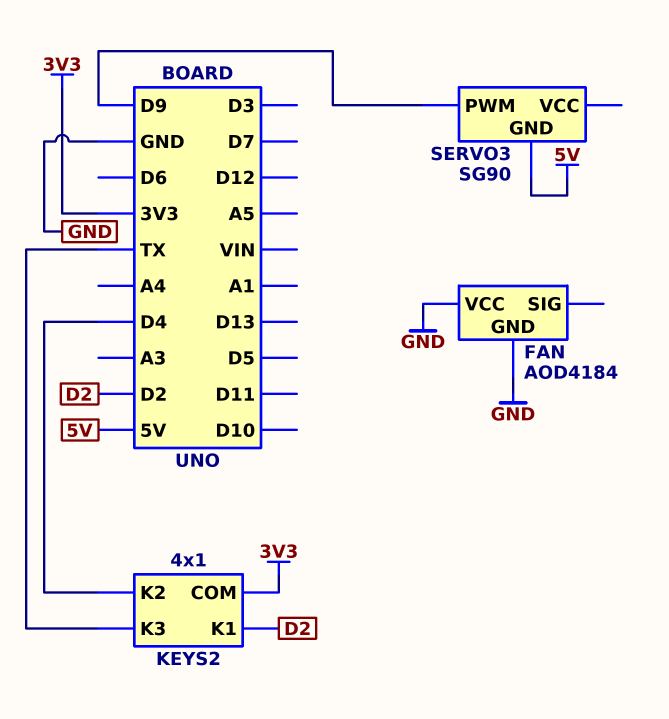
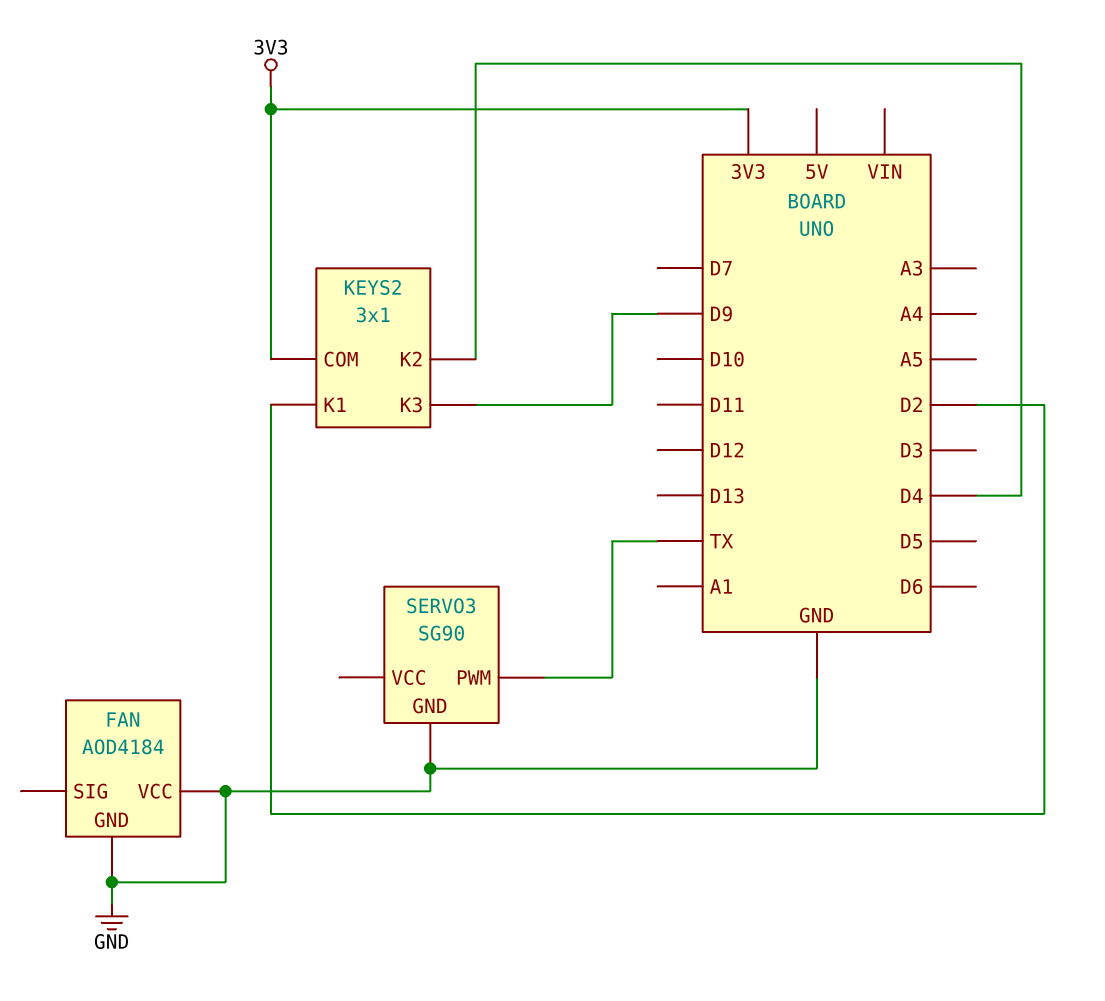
KEYS2: 4x1 -> 3x1
KEYS2 pin K3: TX -> D9
SERVO3 pin GND: 5V -> GND
SERVO3 pin PWM: D9 -> TX

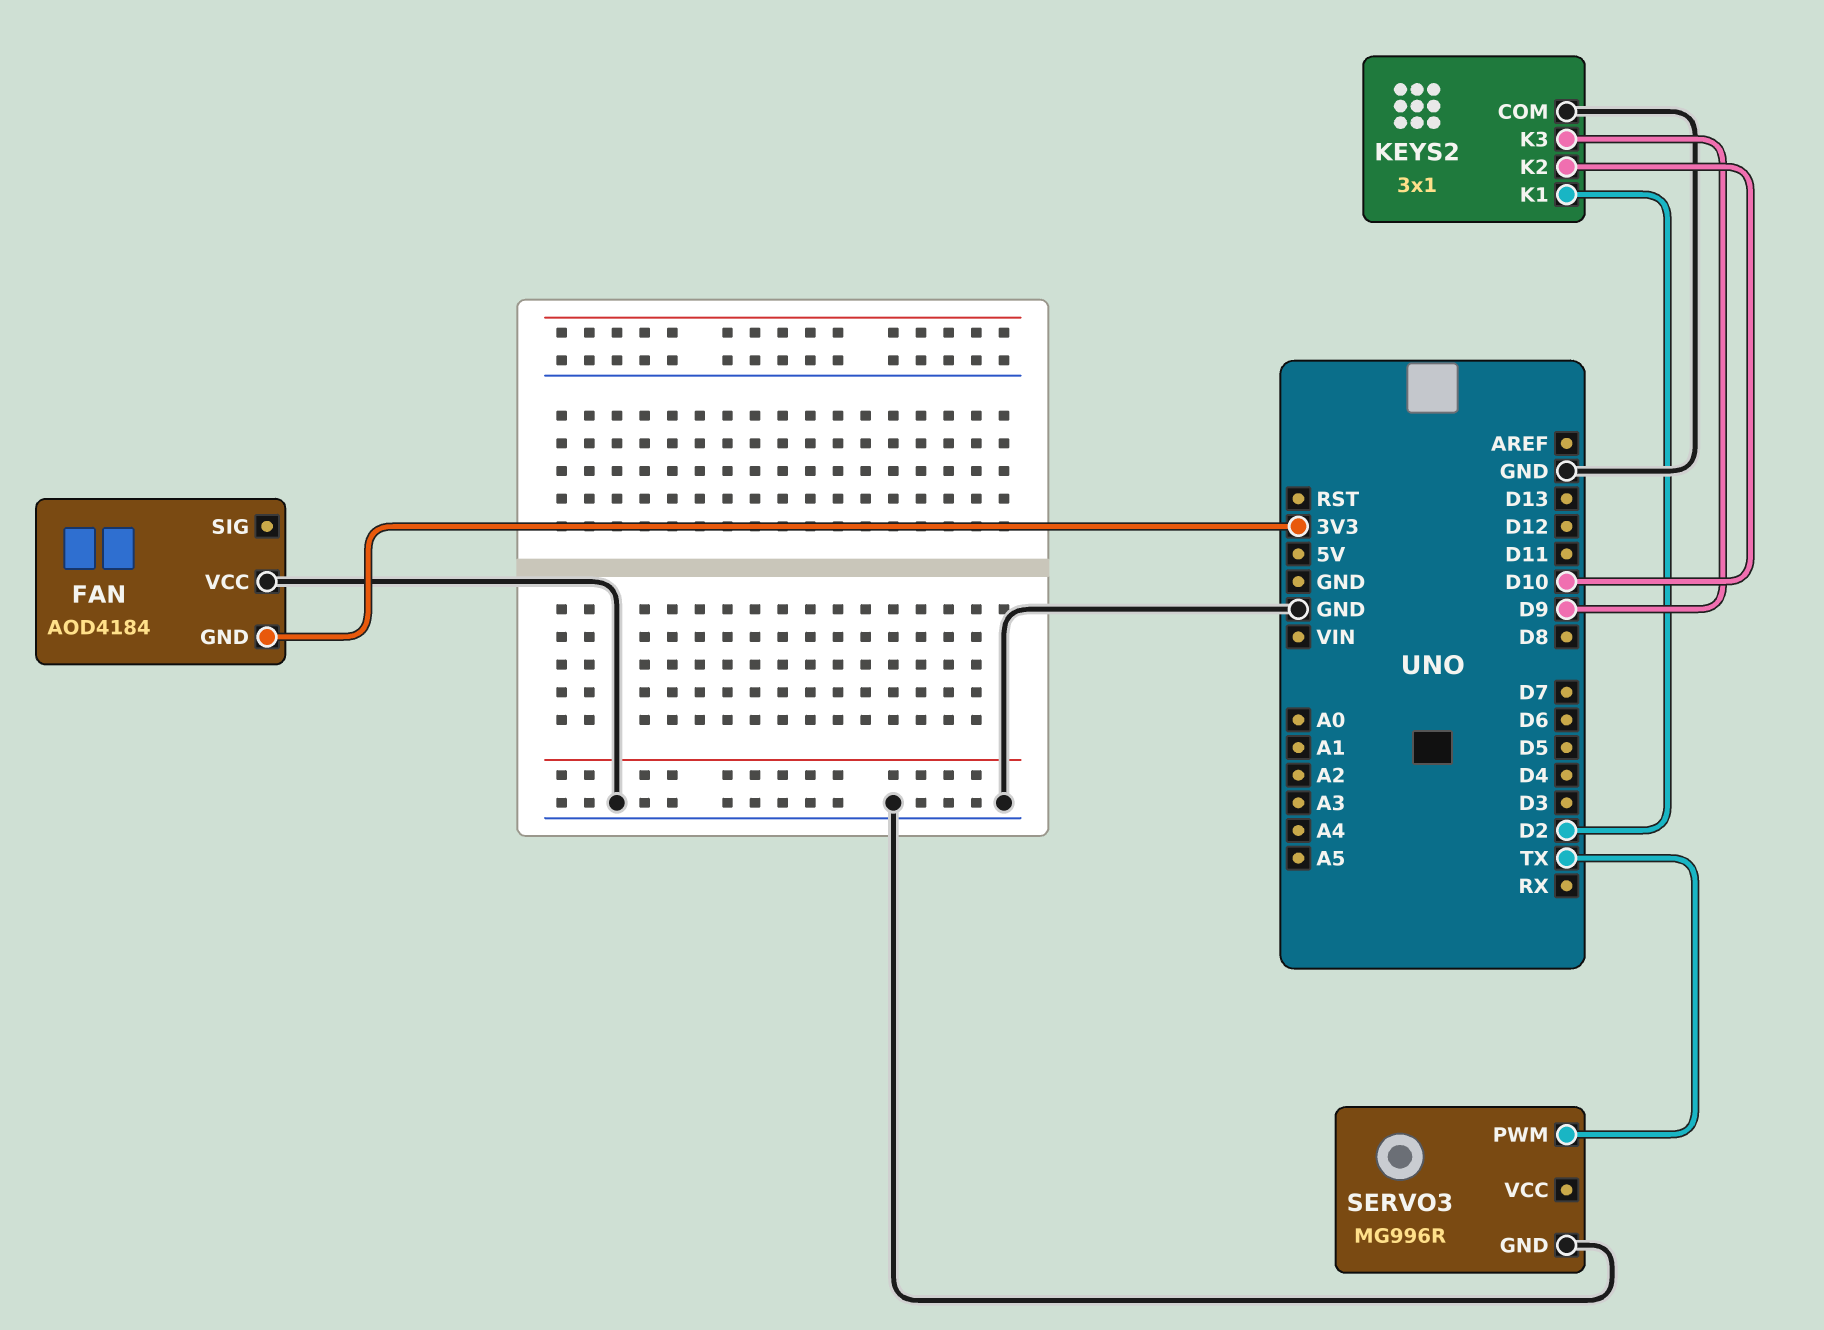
FAN pin GND: GND -> 3V3
KEYS2 pin COM: 3V3 -> GND
KEYS2 pin K2: D4 -> D10
SERVO3: SG90 -> MG996R

